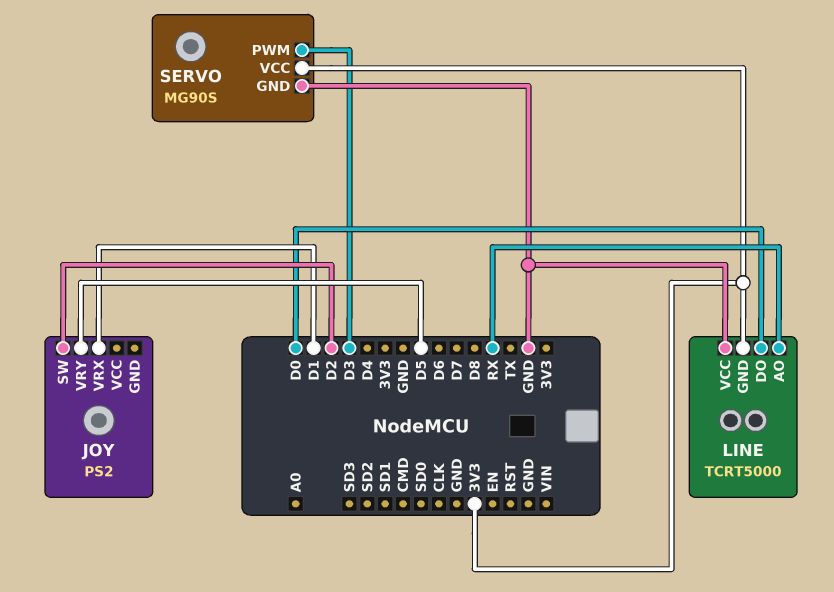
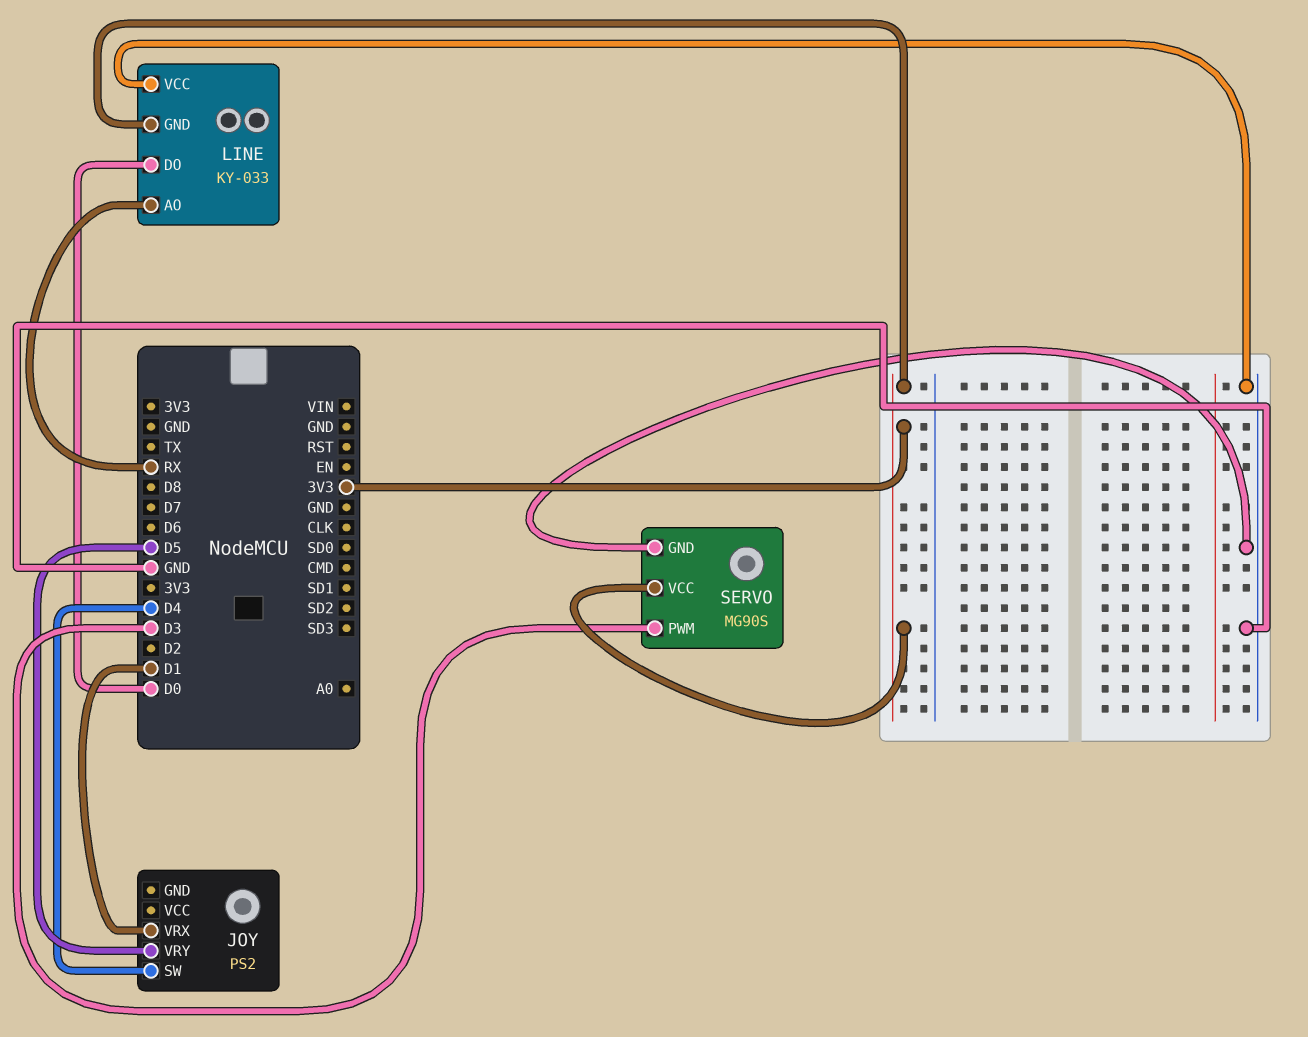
JOY pin SW: D2 -> D4
LINE: TCRT5000 -> KY-033

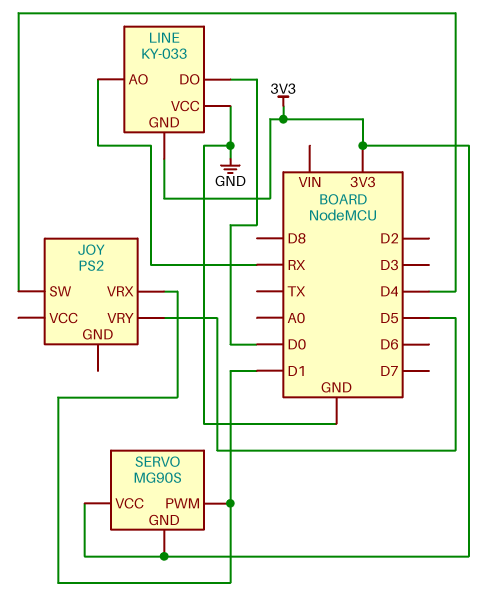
SERVO pin GND: GND -> 3V3
SERVO pin PWM: D3 -> D1

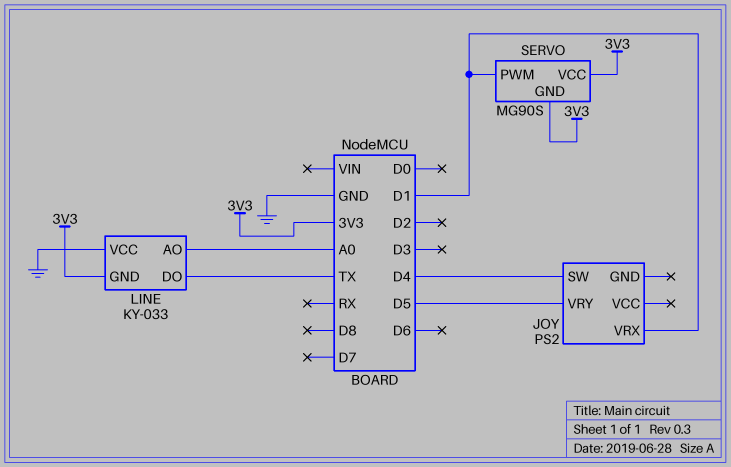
LINE pin AO: RX -> A0
LINE pin DO: D0 -> TX

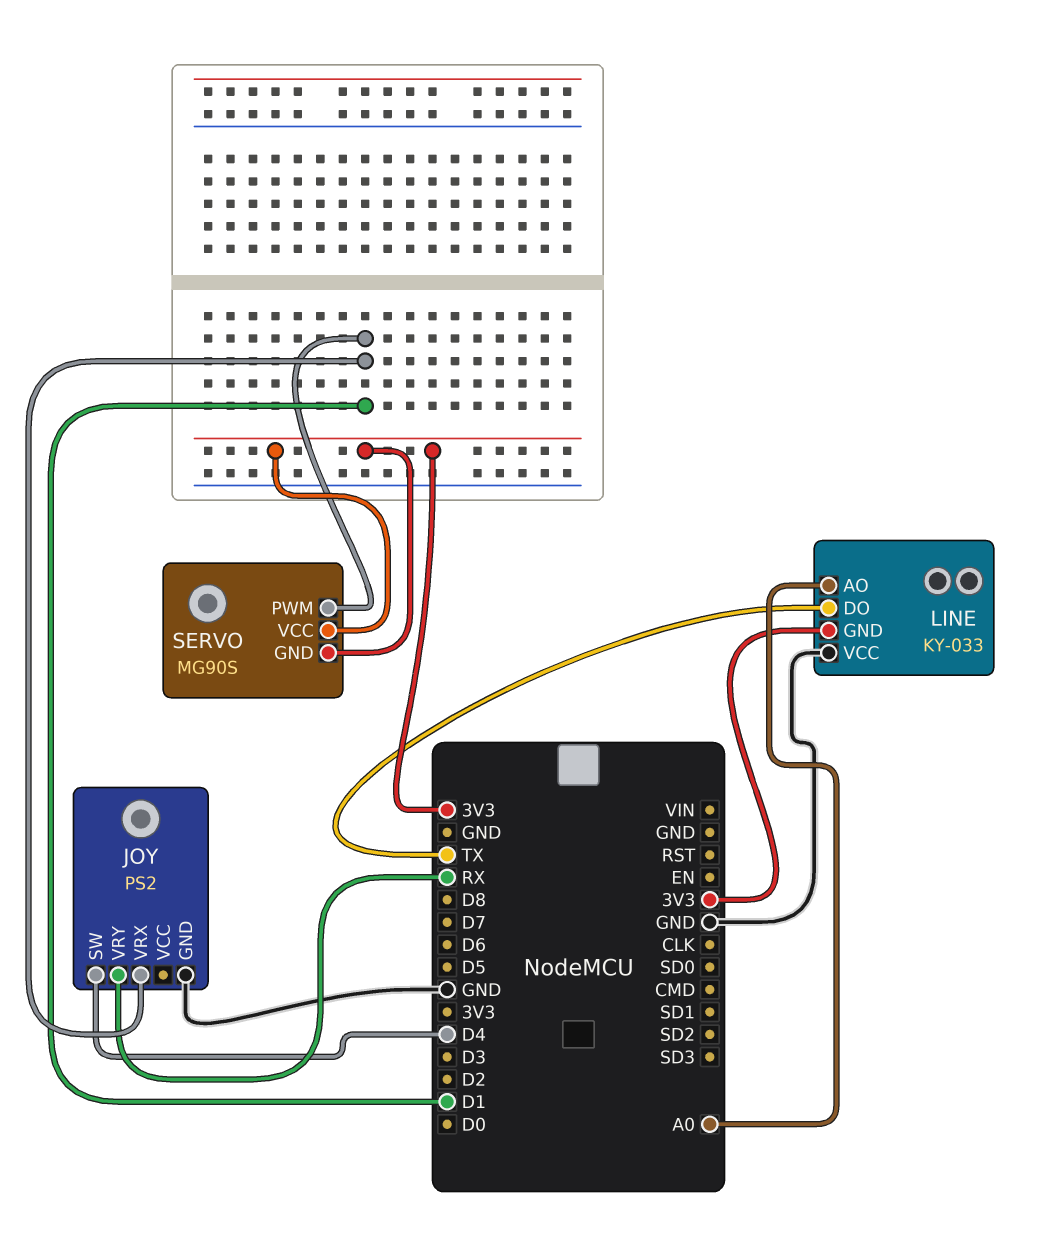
JOY pin GND: none -> GND
JOY pin VRY: D5 -> RX

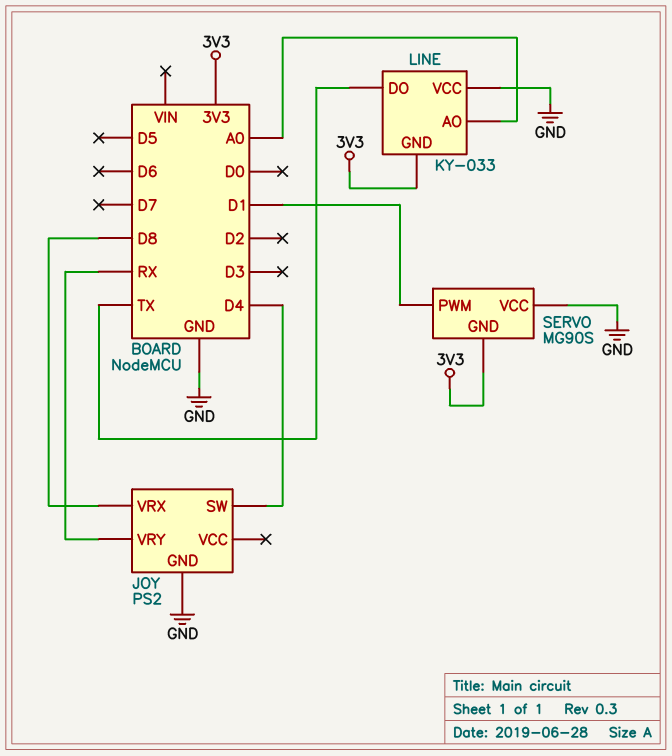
JOY pin VRX: D1 -> D8
SERVO pin VCC: 3V3 -> GND

